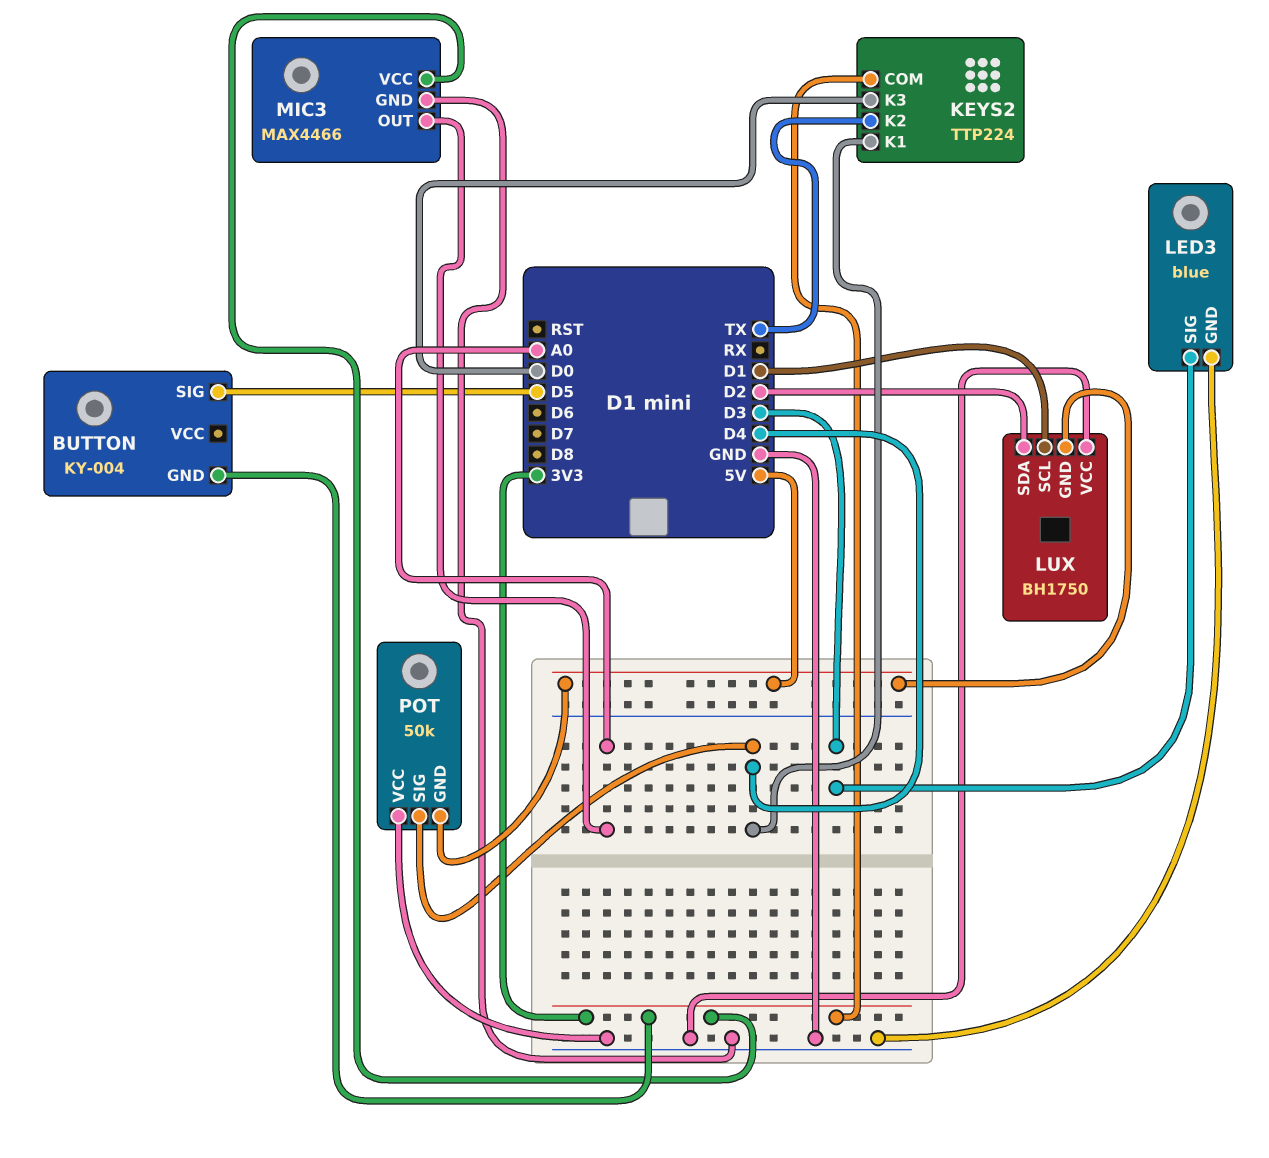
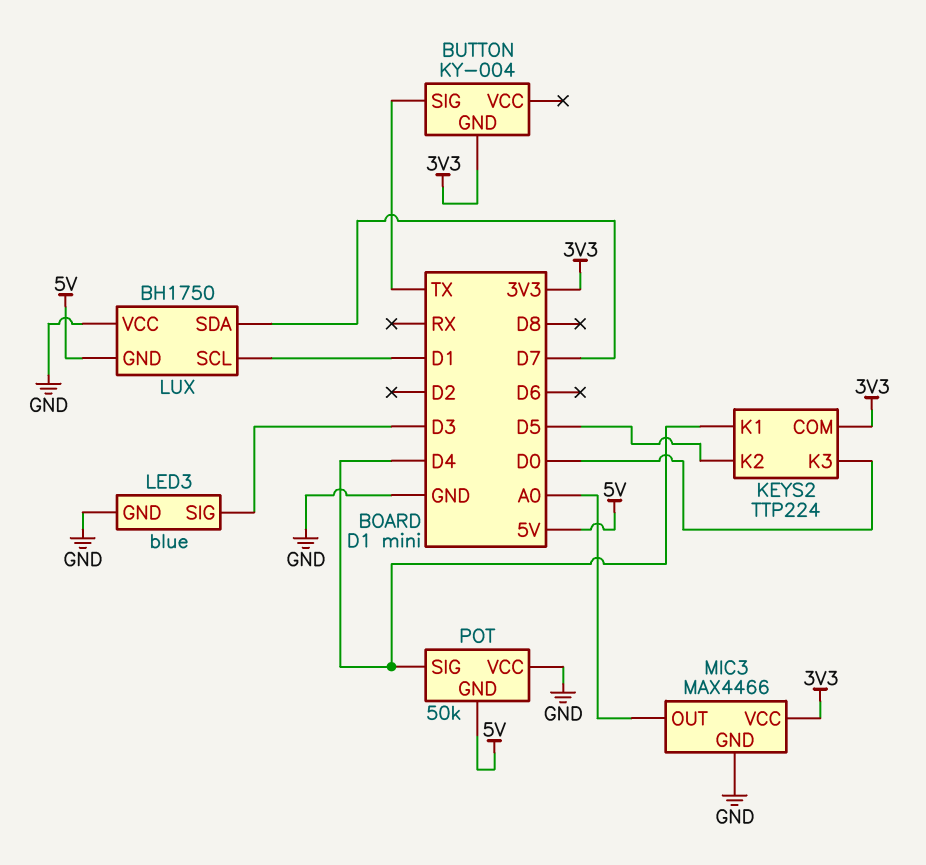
BUTTON pin SIG: D5 -> TX
KEYS2 pin K2: TX -> D5
LUX pin SDA: D2 -> D7

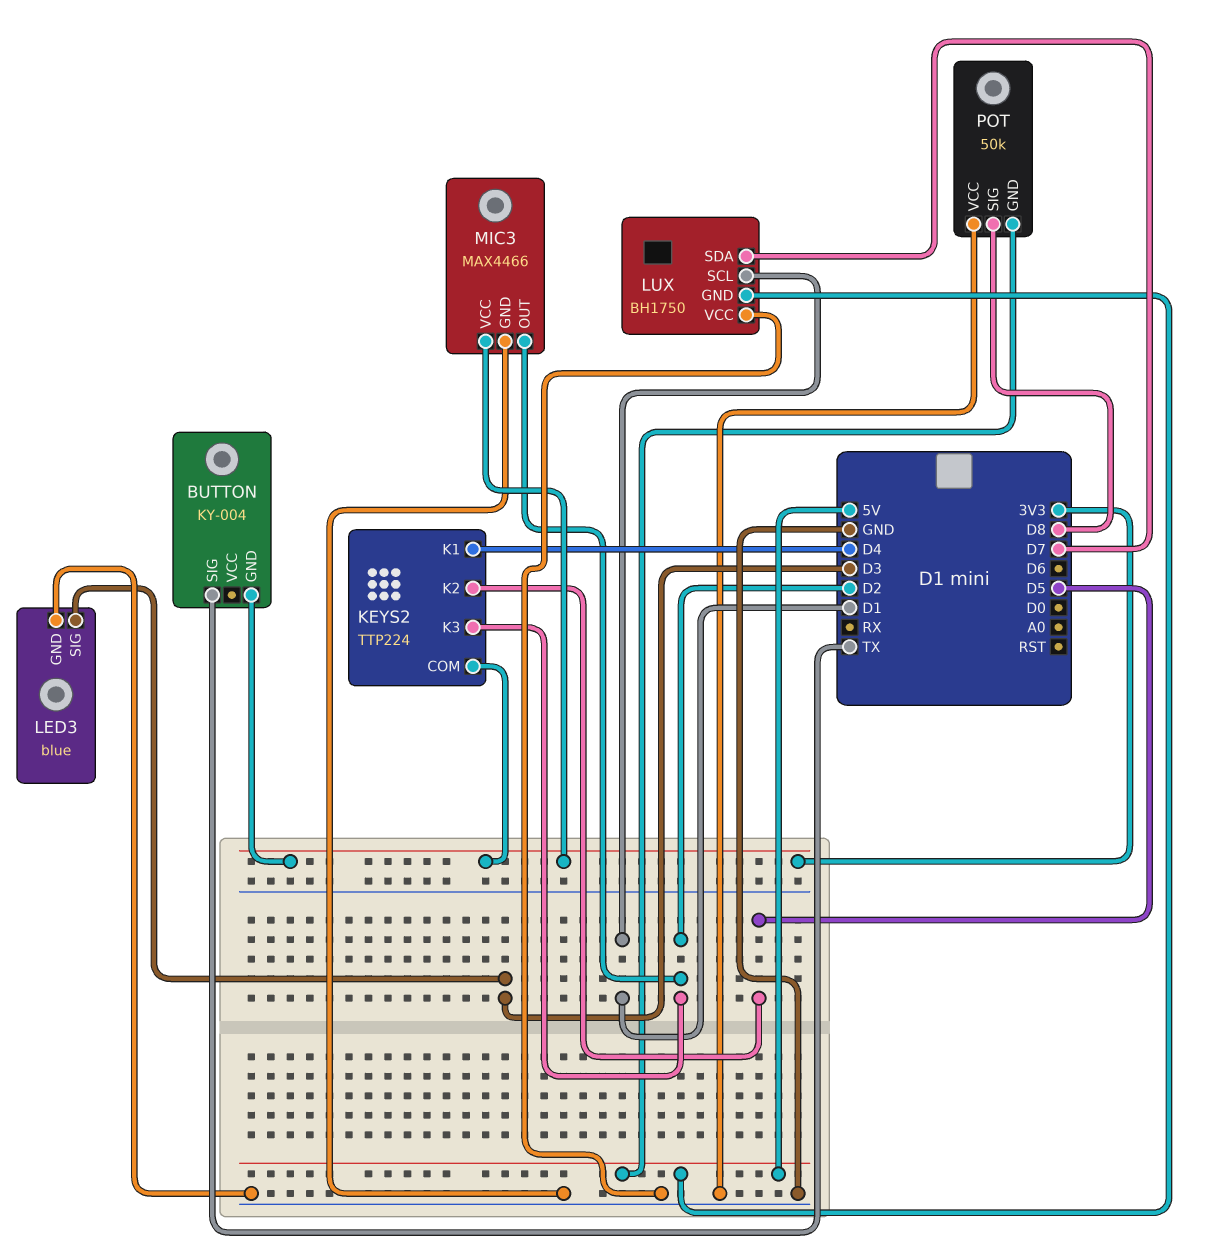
KEYS2 pin K3: D0 -> D2
MIC3 pin OUT: A0 -> D2
POT pin SIG: D4 -> D8

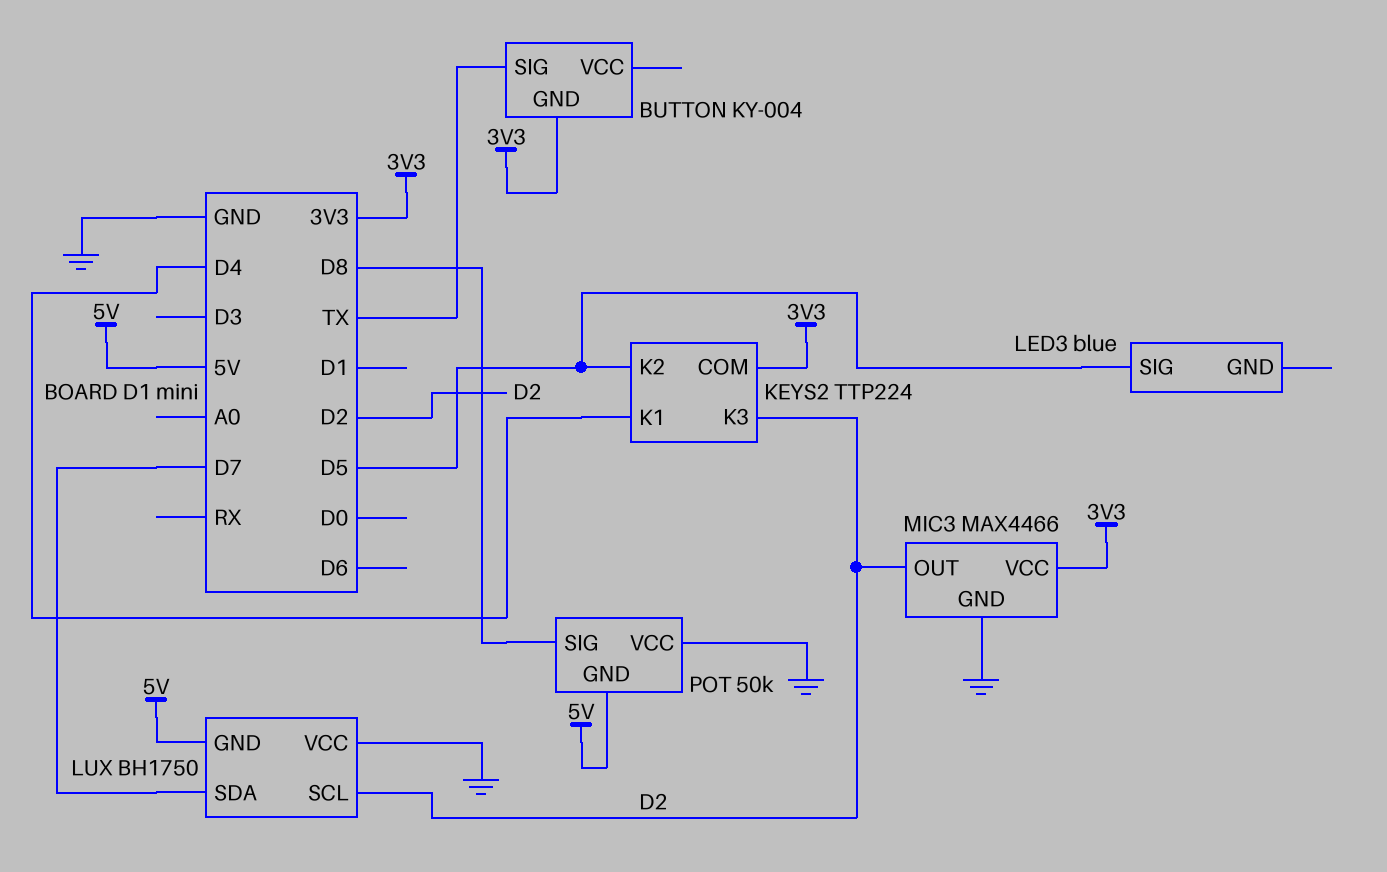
LED3 pin GND: GND -> none
LED3 pin SIG: D3 -> D5
LUX pin SCL: D1 -> D2

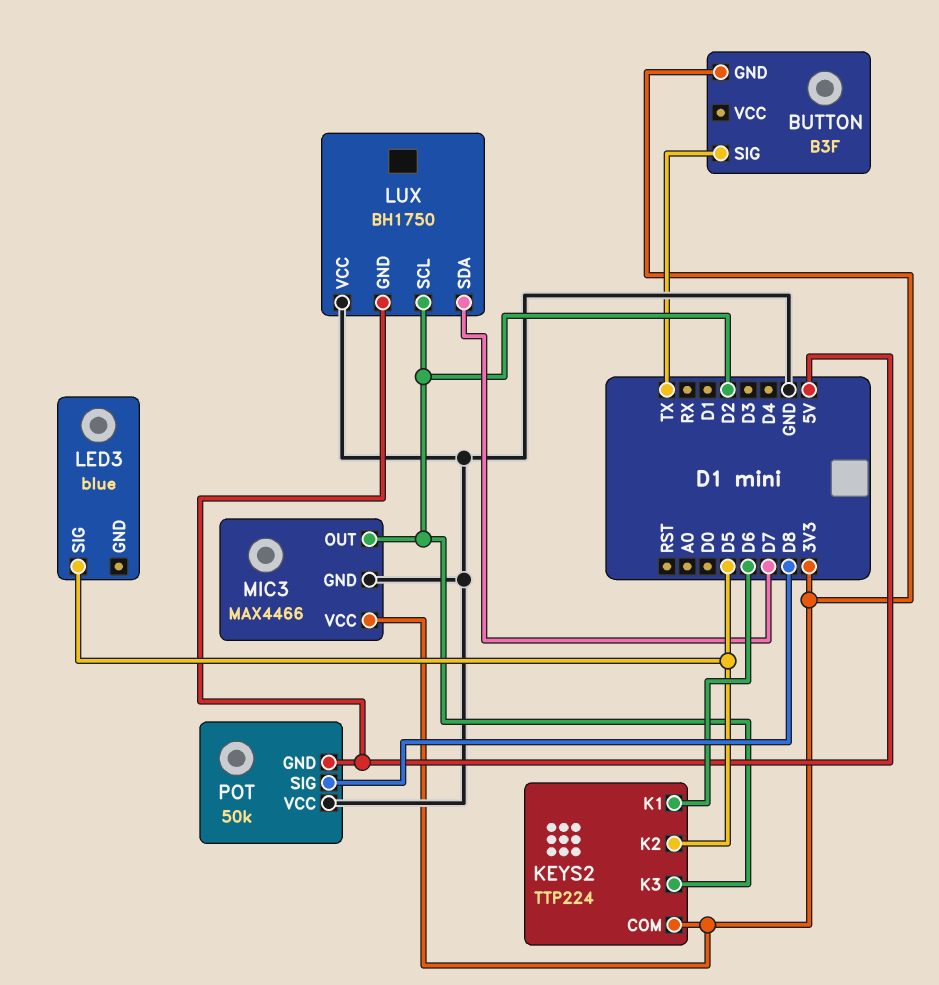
BUTTON: KY-004 -> B3F
KEYS2 pin K1: D4 -> D6

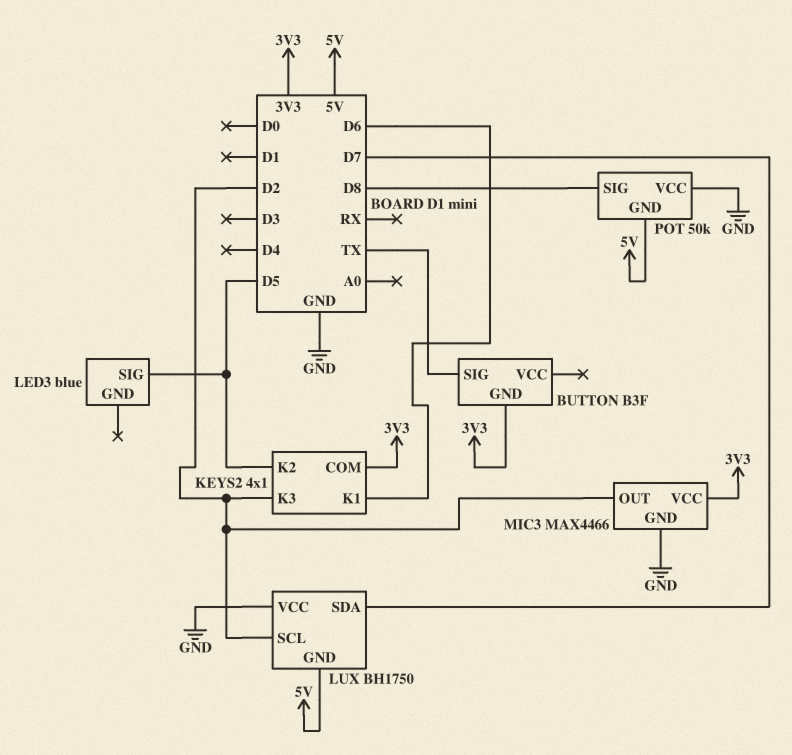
KEYS2: TTP224 -> 4x1

